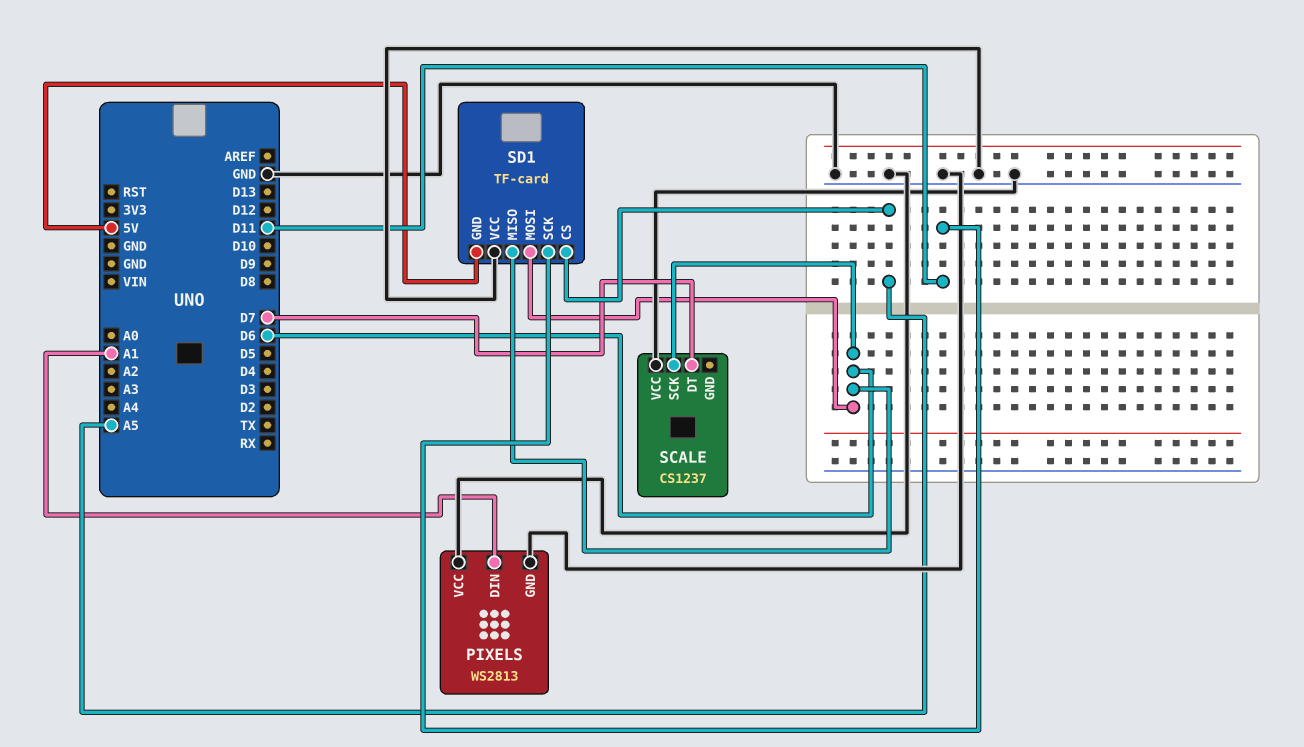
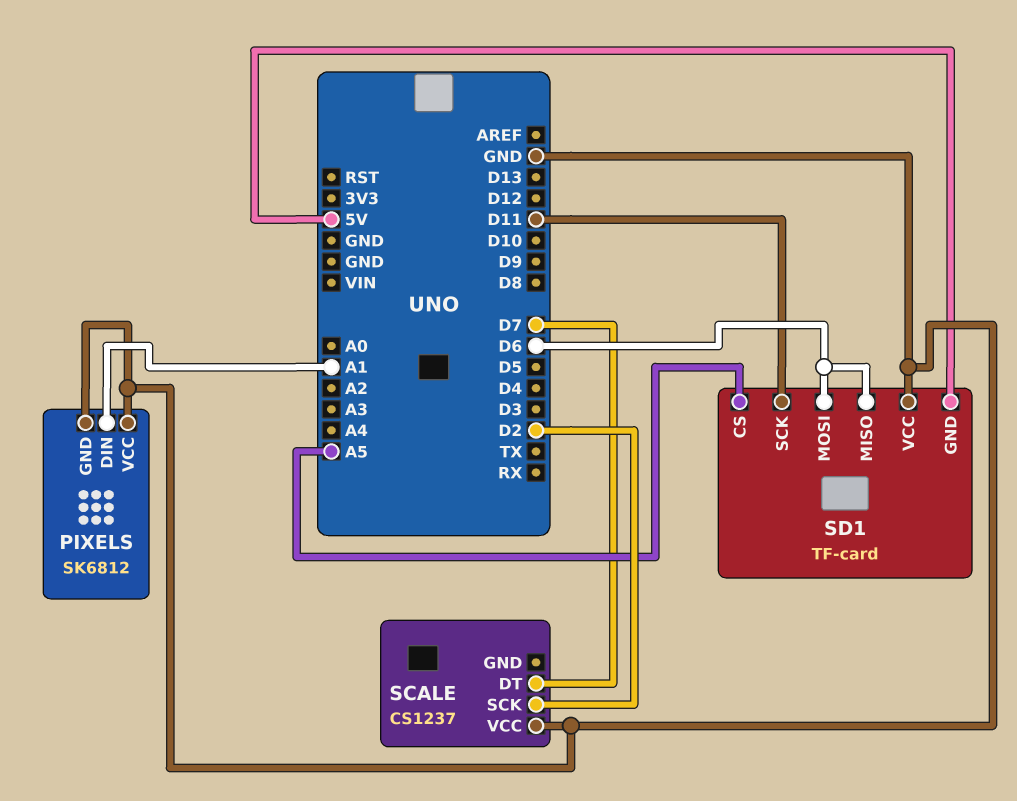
PIXELS: WS2813 -> SK6812
SCALE pin SCK: D6 -> D2

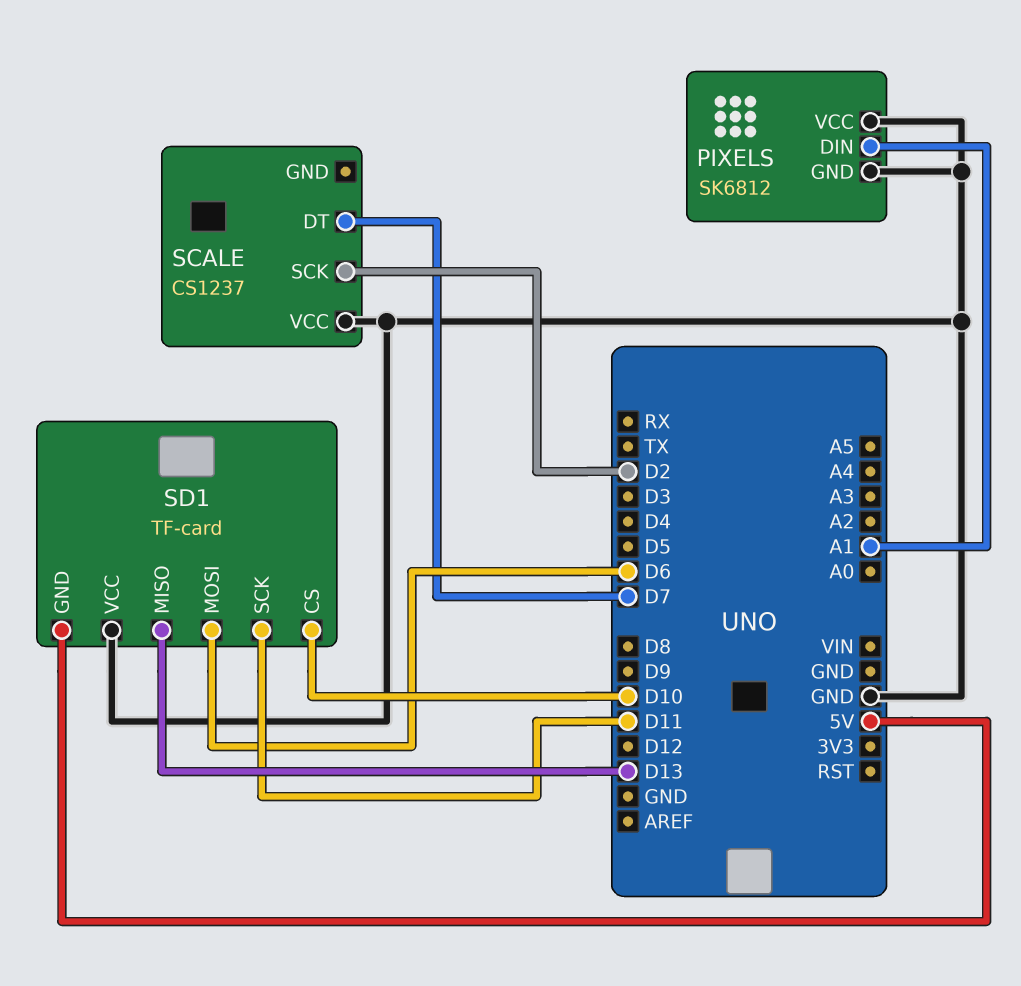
SD1 pin CS: A5 -> D10
SD1 pin MISO: D6 -> D13

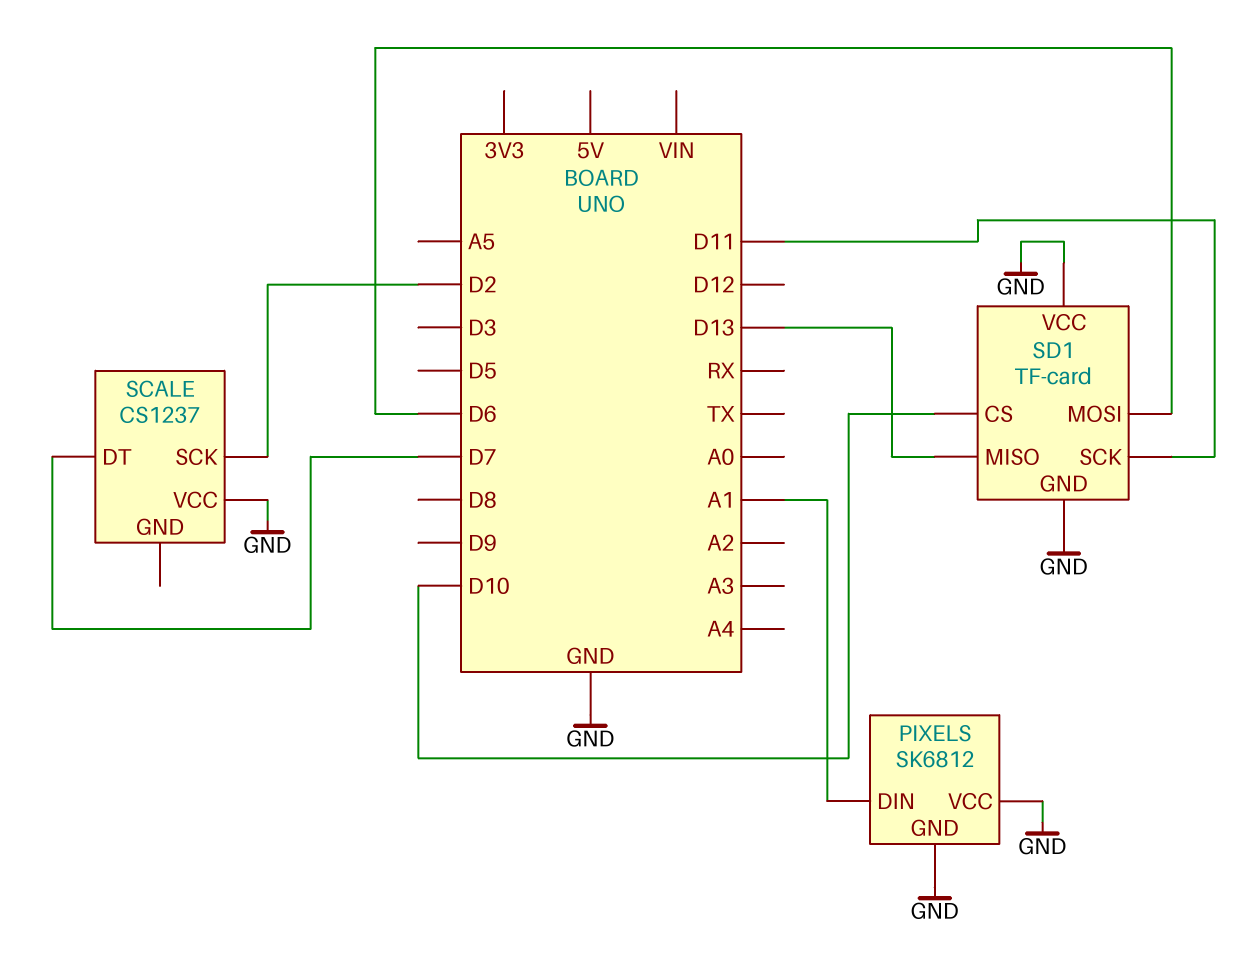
SD1 pin GND: 5V -> GND

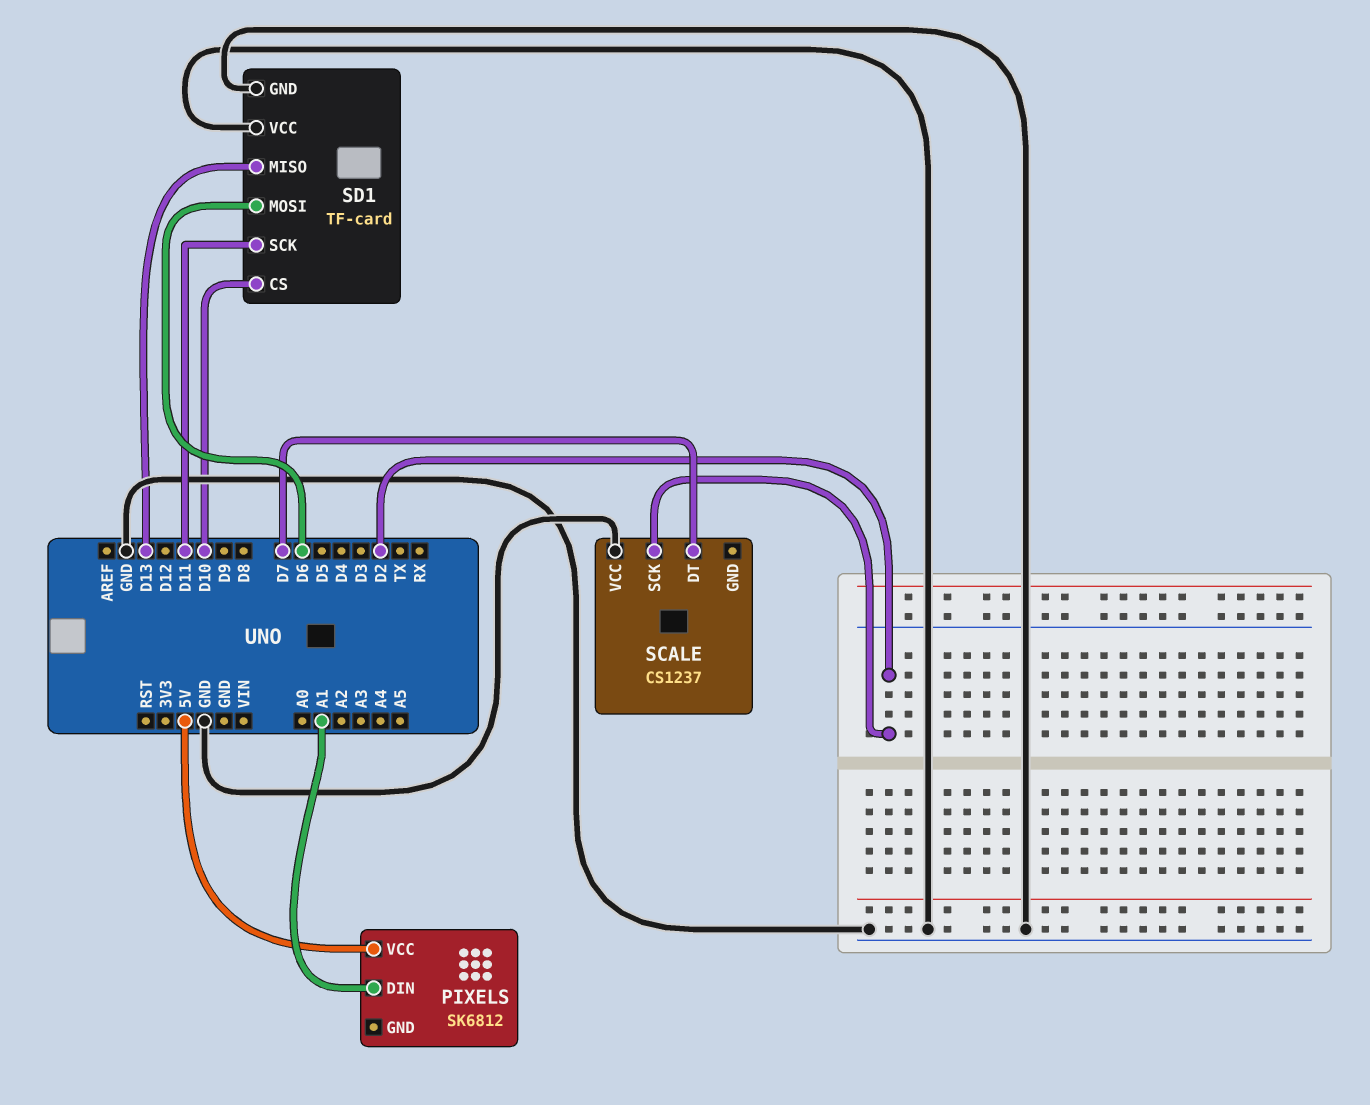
PIXELS pin GND: GND -> none
PIXELS pin VCC: GND -> 5V

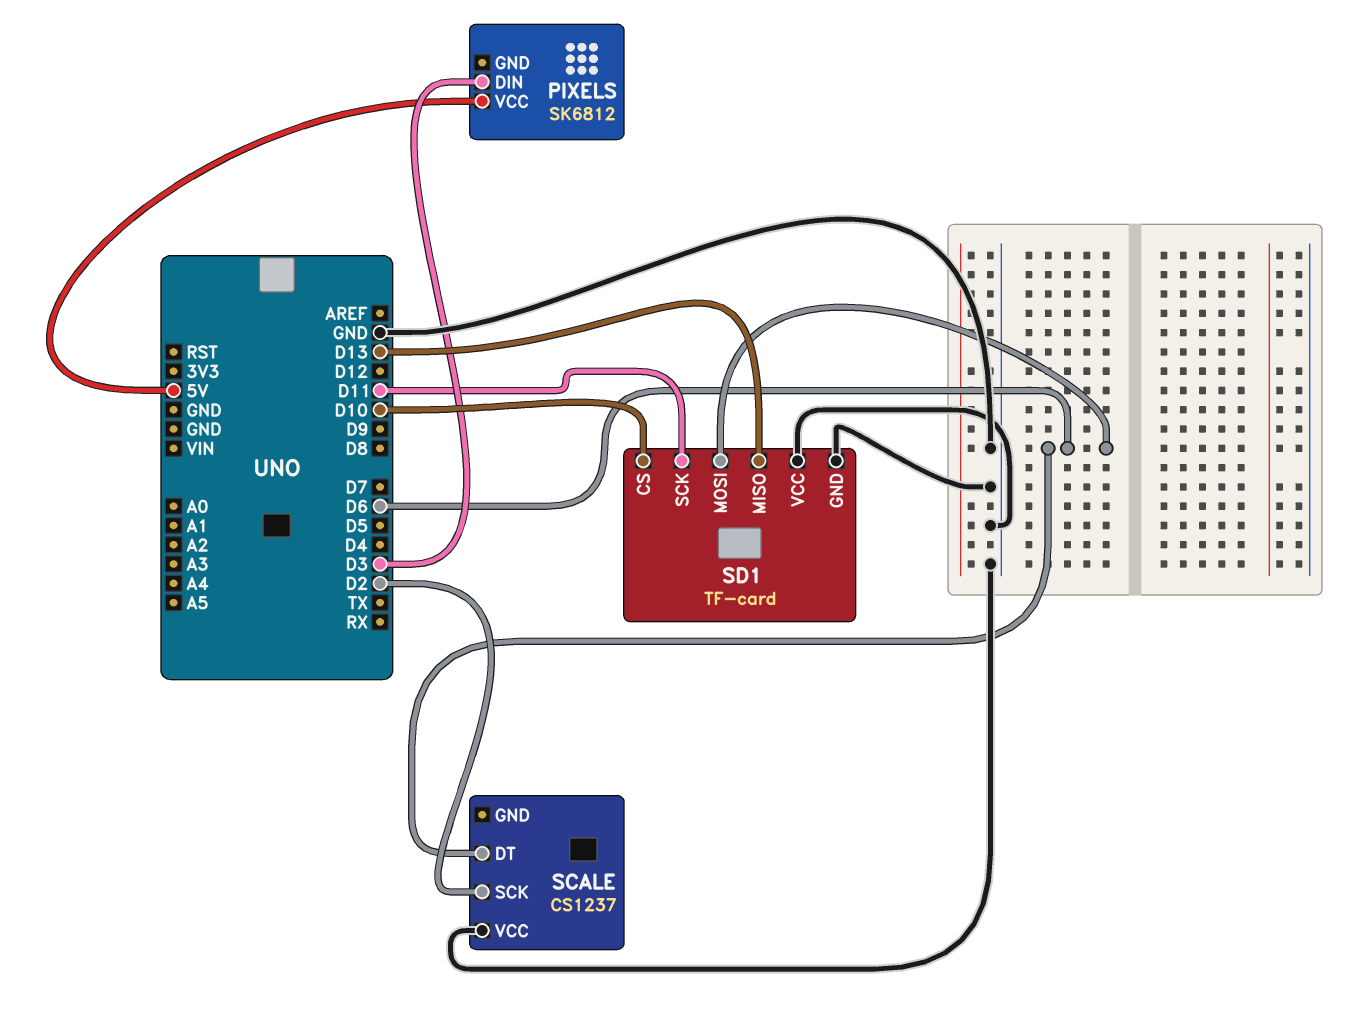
PIXELS pin DIN: A1 -> D3
SCALE pin DT: D7 -> D6

